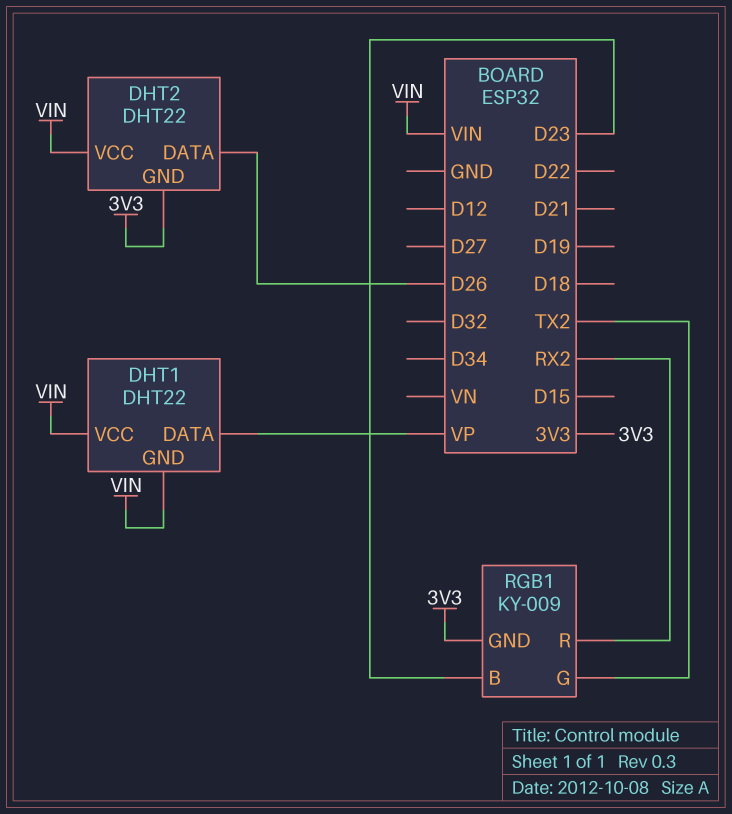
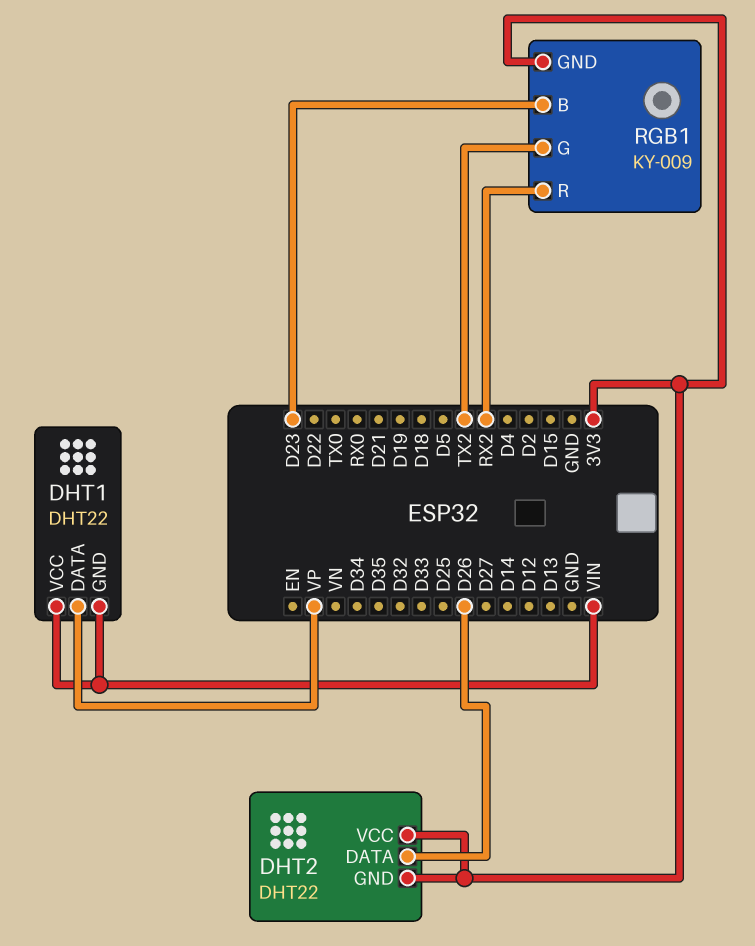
DHT2 pin VCC: VIN -> 3V3

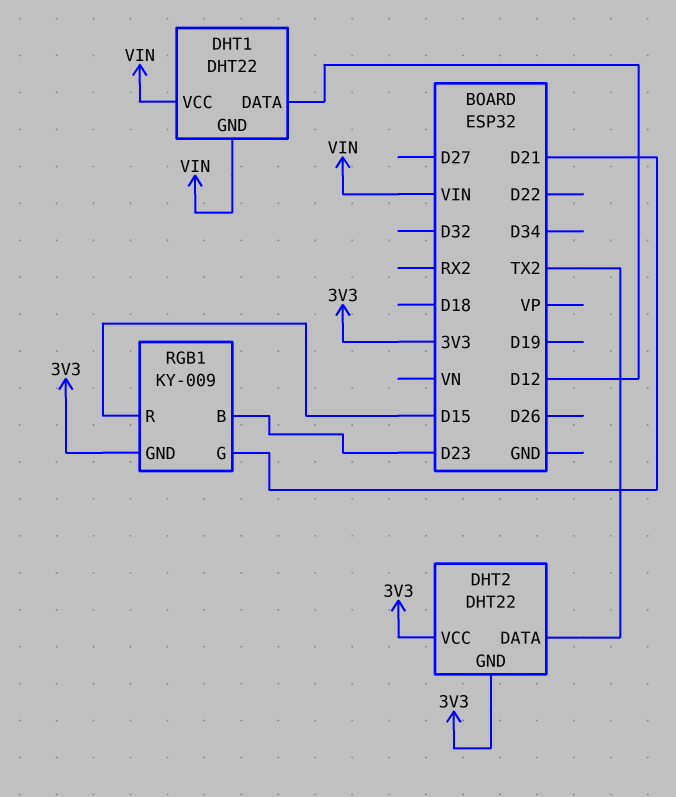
DHT1 pin DATA: VP -> D12
DHT2 pin DATA: D26 -> TX2
RGB1 pin G: TX2 -> D21
RGB1 pin R: RX2 -> D15

